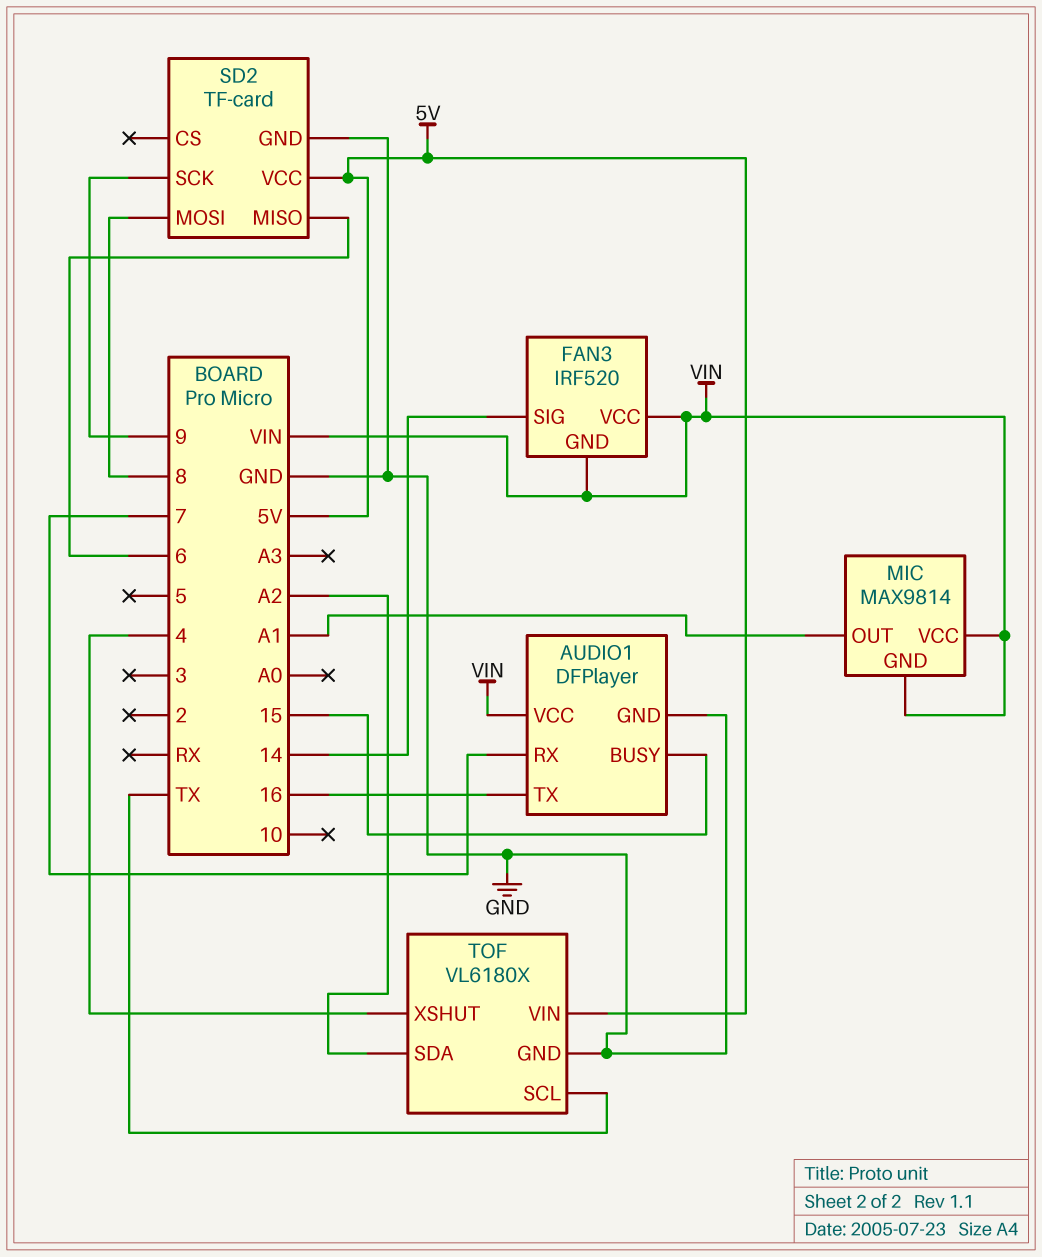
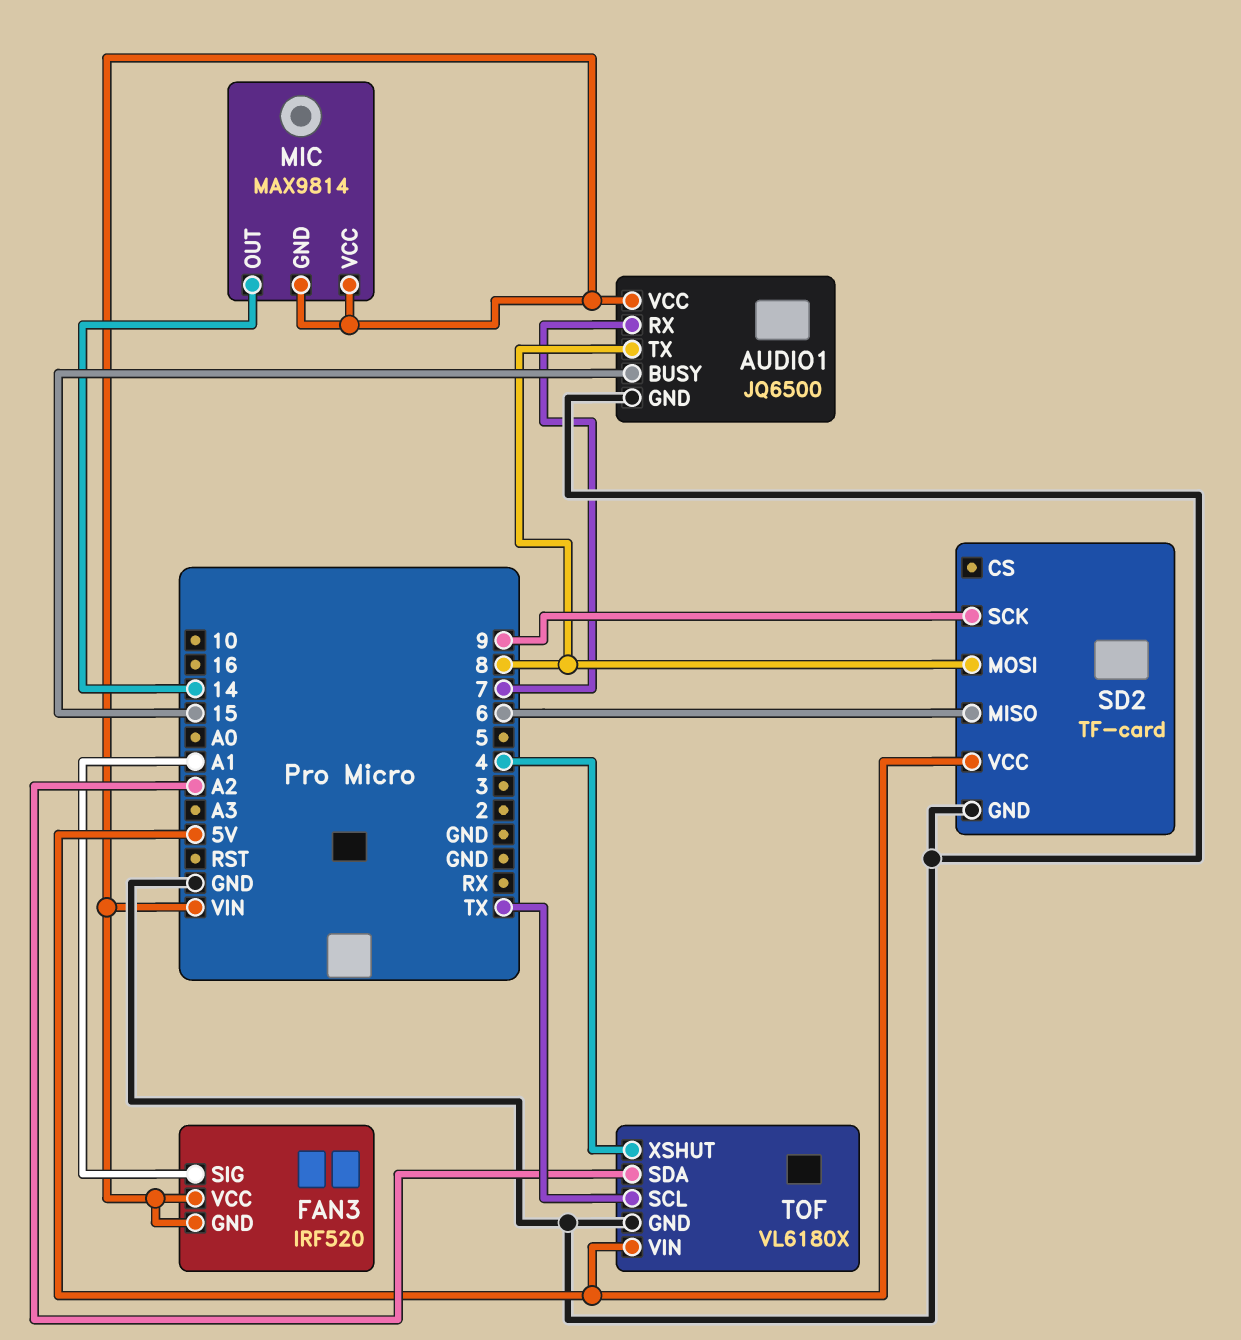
AUDIO1: DFPlayer -> JQ6500
AUDIO1 pin TX: 16 -> 8
FAN3 pin SIG: 14 -> A1
MIC pin OUT: A1 -> 14

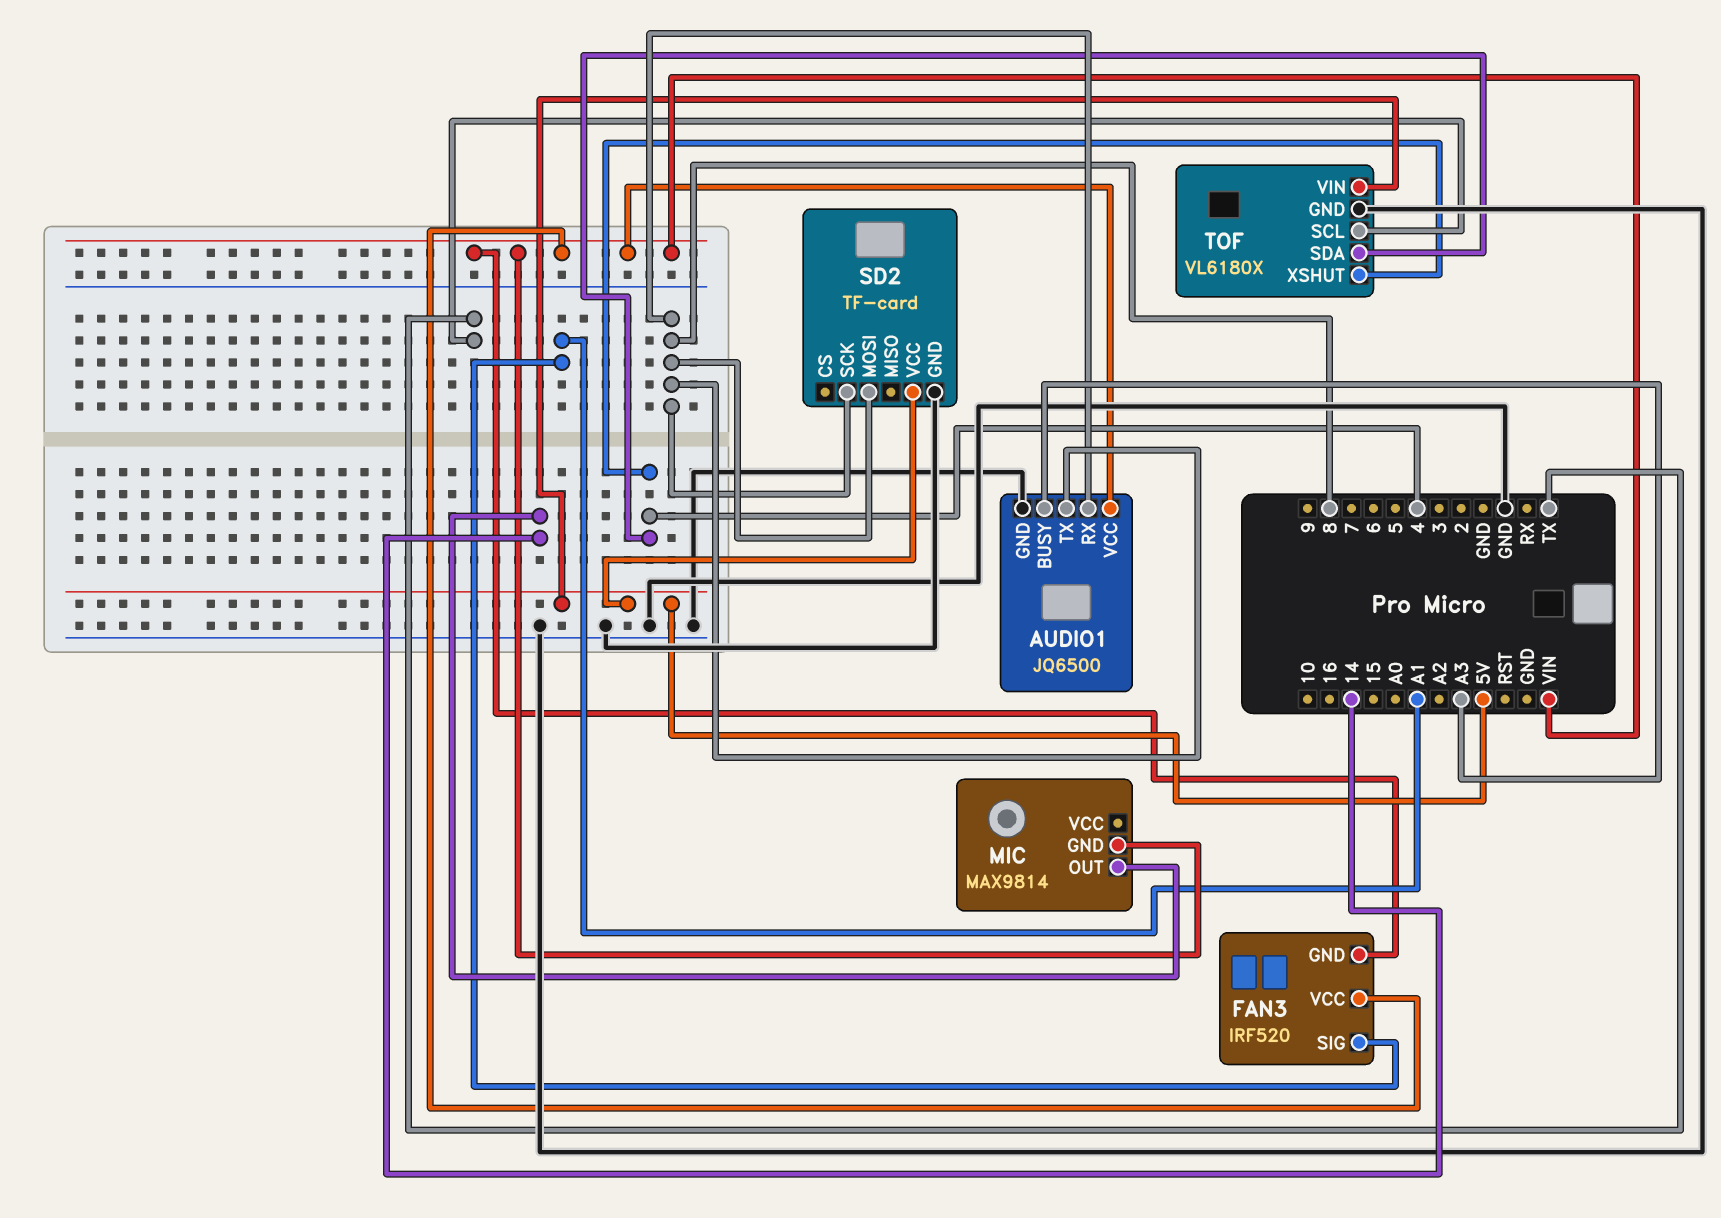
AUDIO1 pin BUSY: 15 -> A3
AUDIO1 pin RX: 7 -> 8
MIC pin VCC: VIN -> none
SD2 pin MISO: 6 -> none
SD2 pin SCK: 9 -> 8
TOF pin SDA: A2 -> 4

